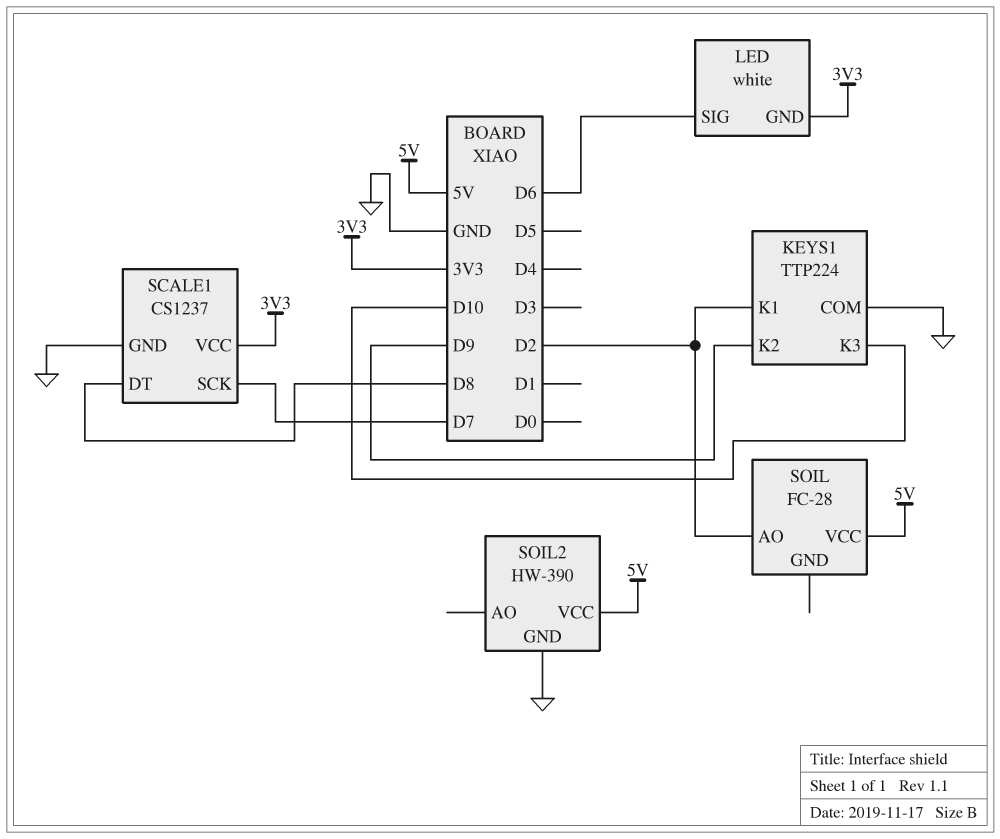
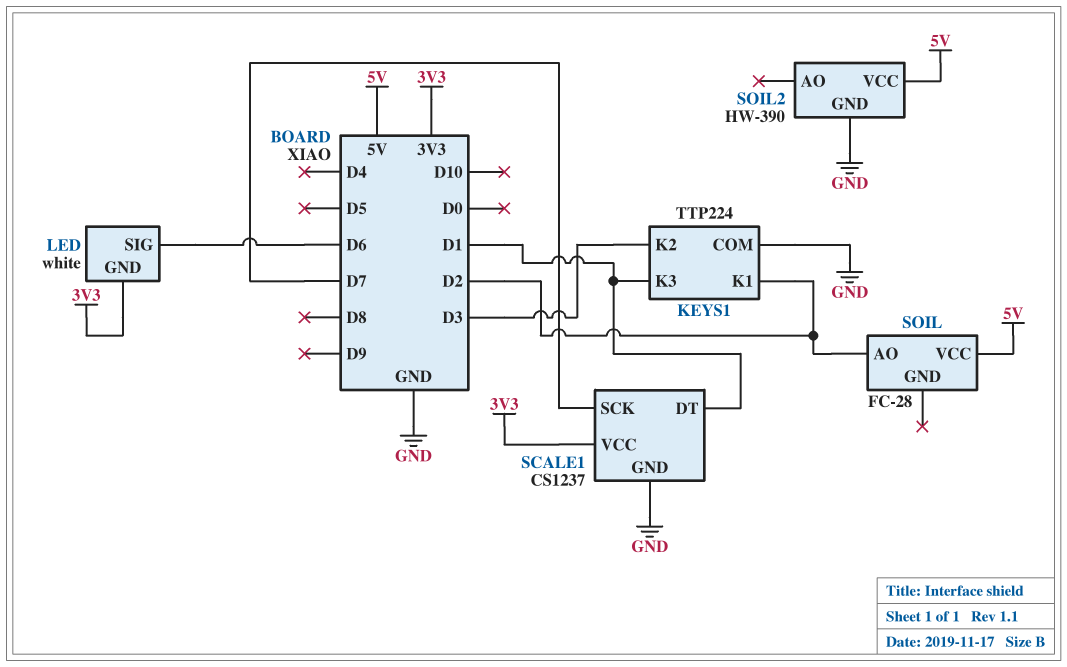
KEYS1 pin K2: D9 -> D3
KEYS1 pin K3: D10 -> D1
SCALE1 pin DT: D8 -> D1

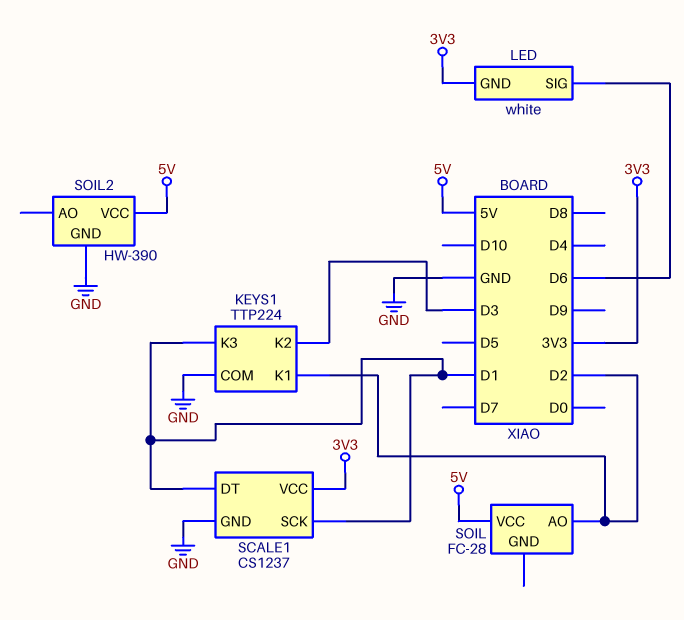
SCALE1 pin SCK: D7 -> D1

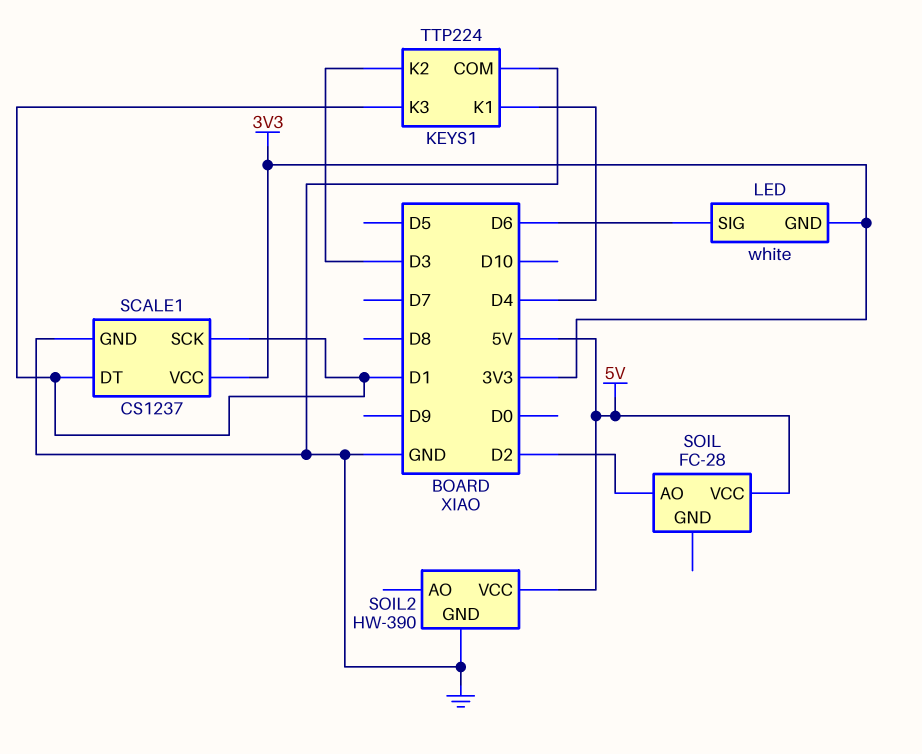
KEYS1 pin K1: D2 -> D4

